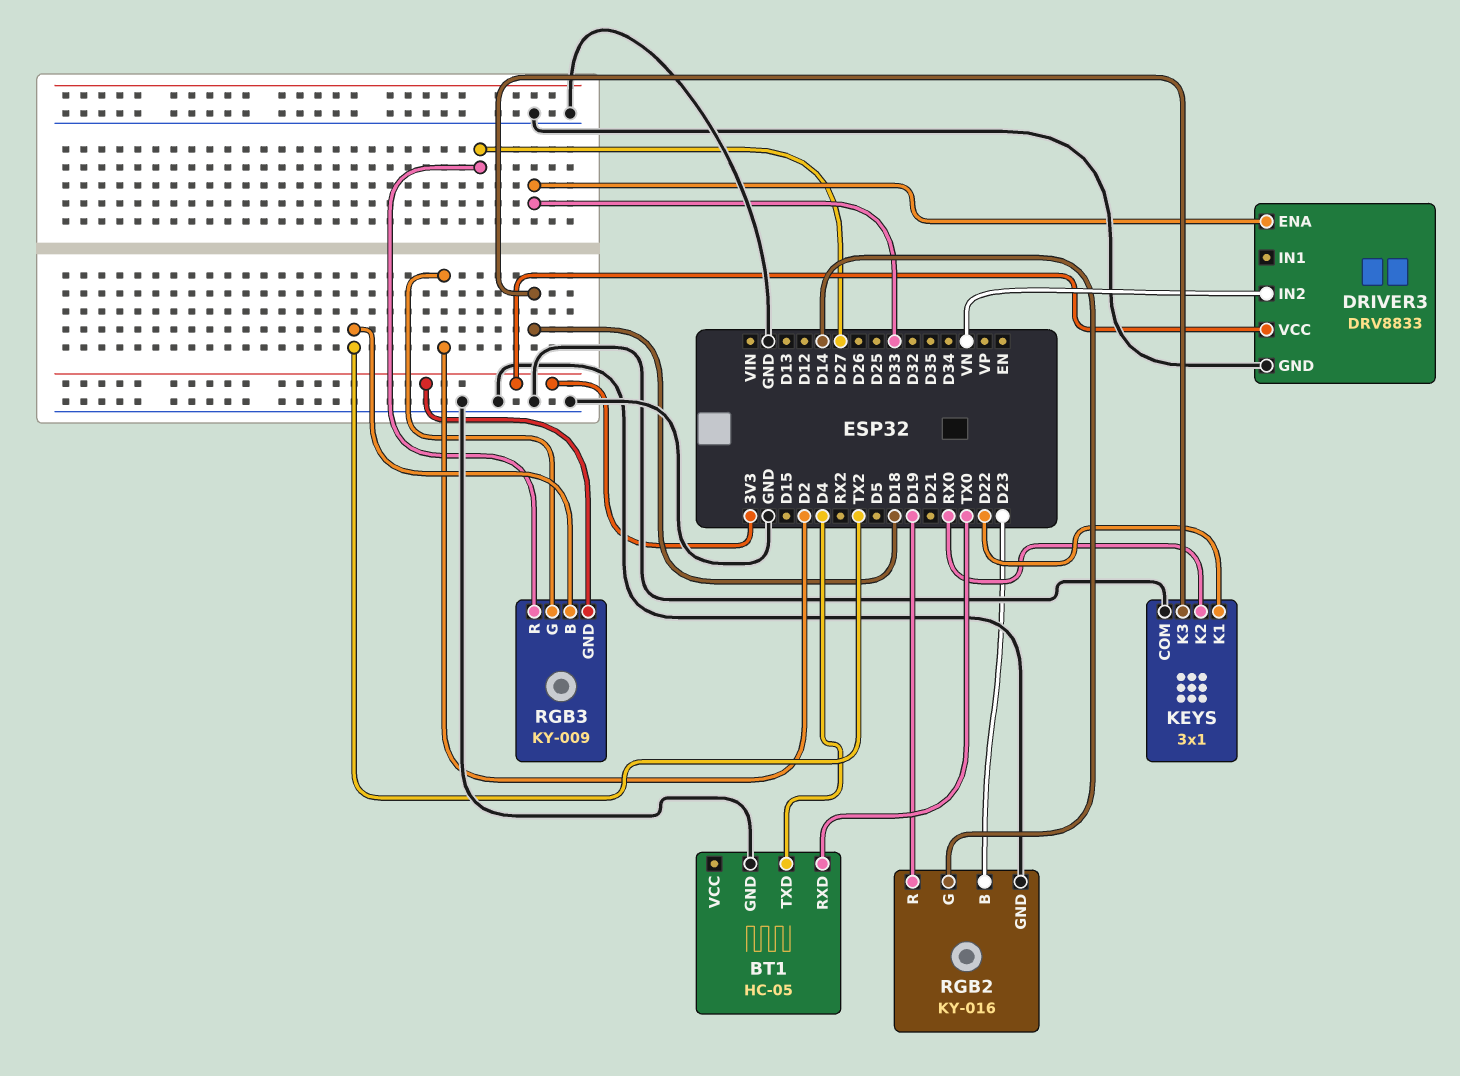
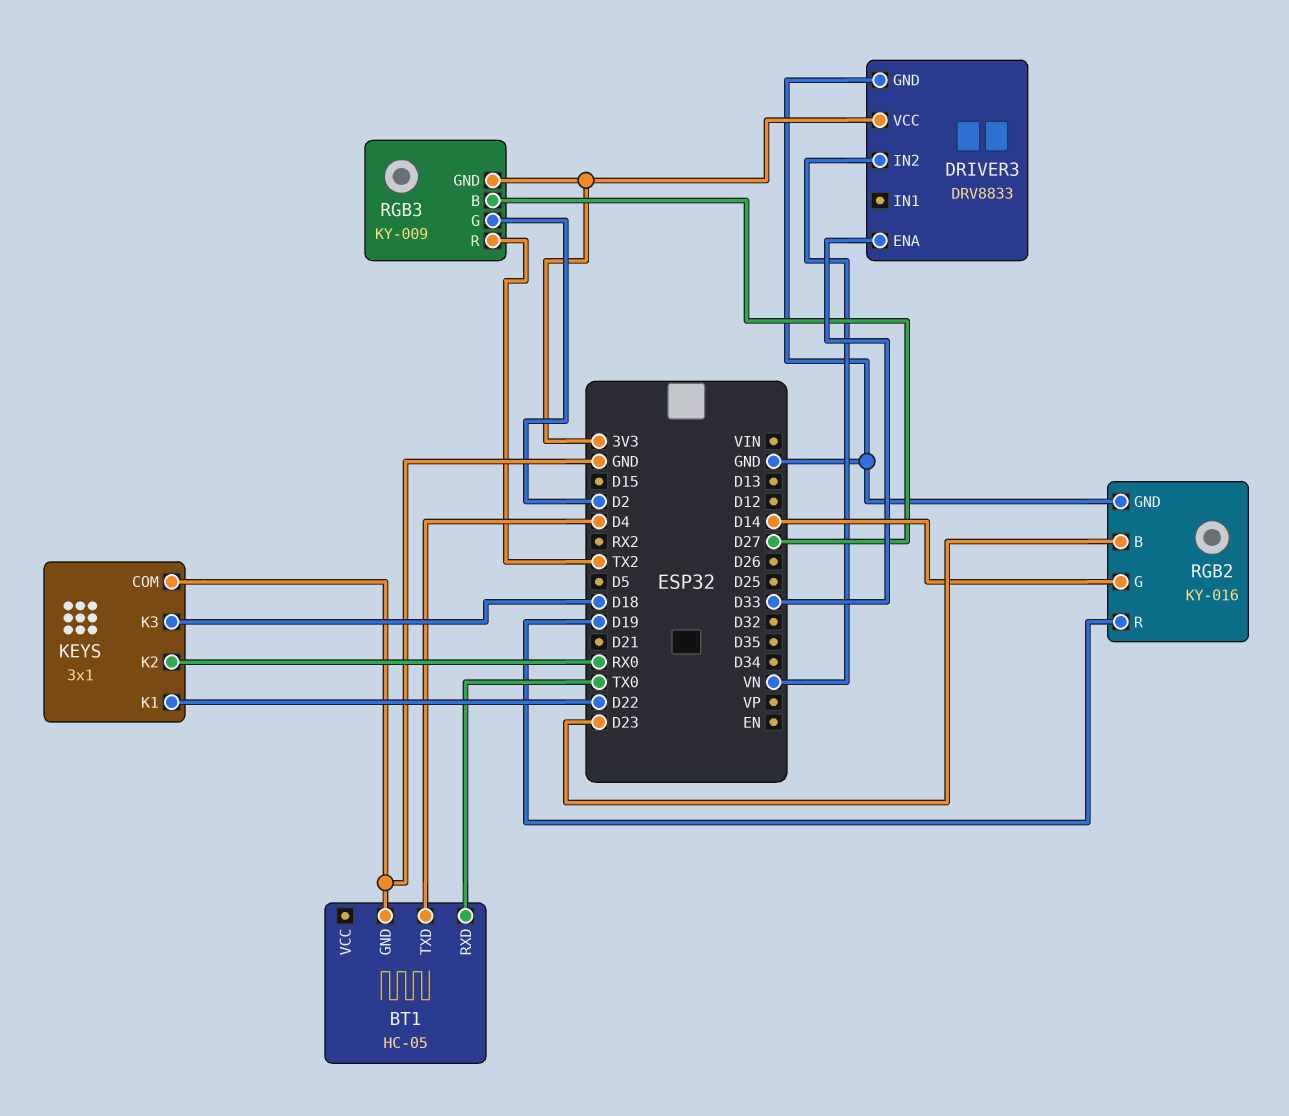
RGB3 pin B: TX2 -> D27
RGB3 pin R: D27 -> TX2

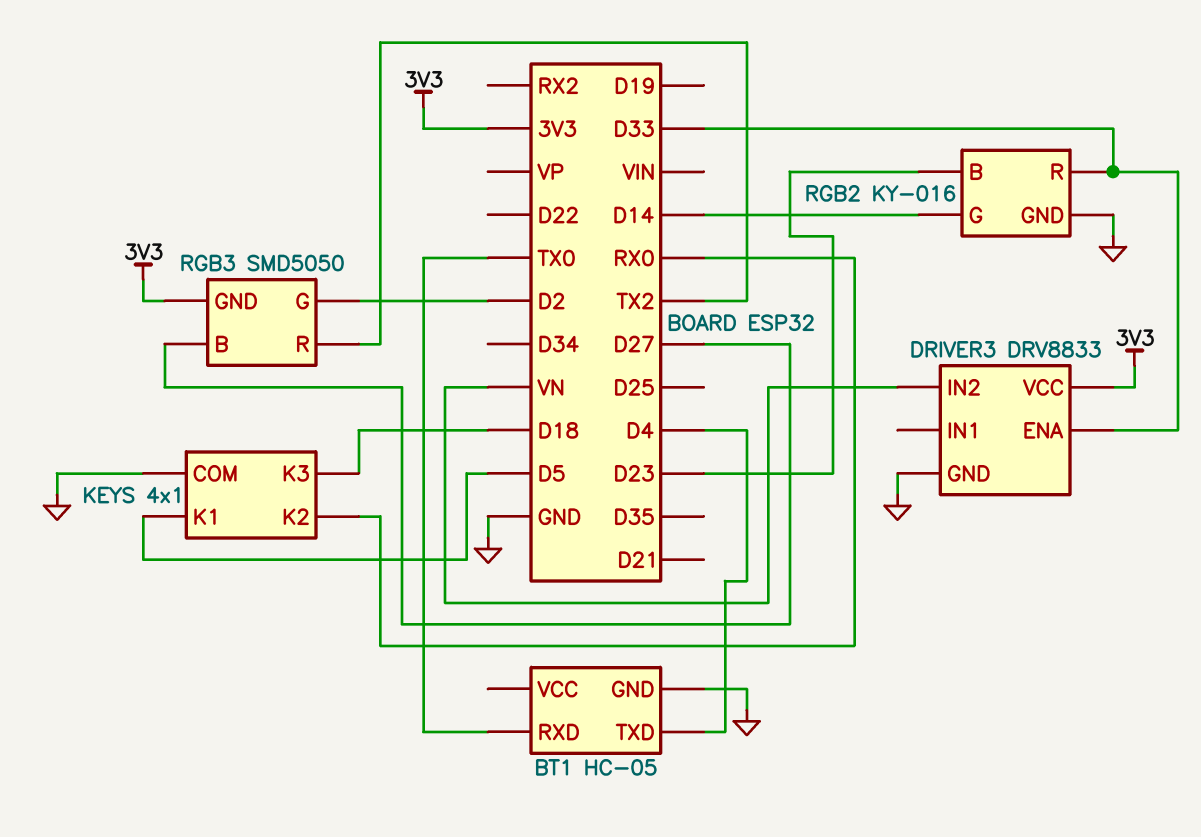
KEYS: 3x1 -> 4x1
KEYS pin K1: D22 -> D5
RGB2 pin R: D19 -> D33
RGB3: KY-009 -> SMD5050

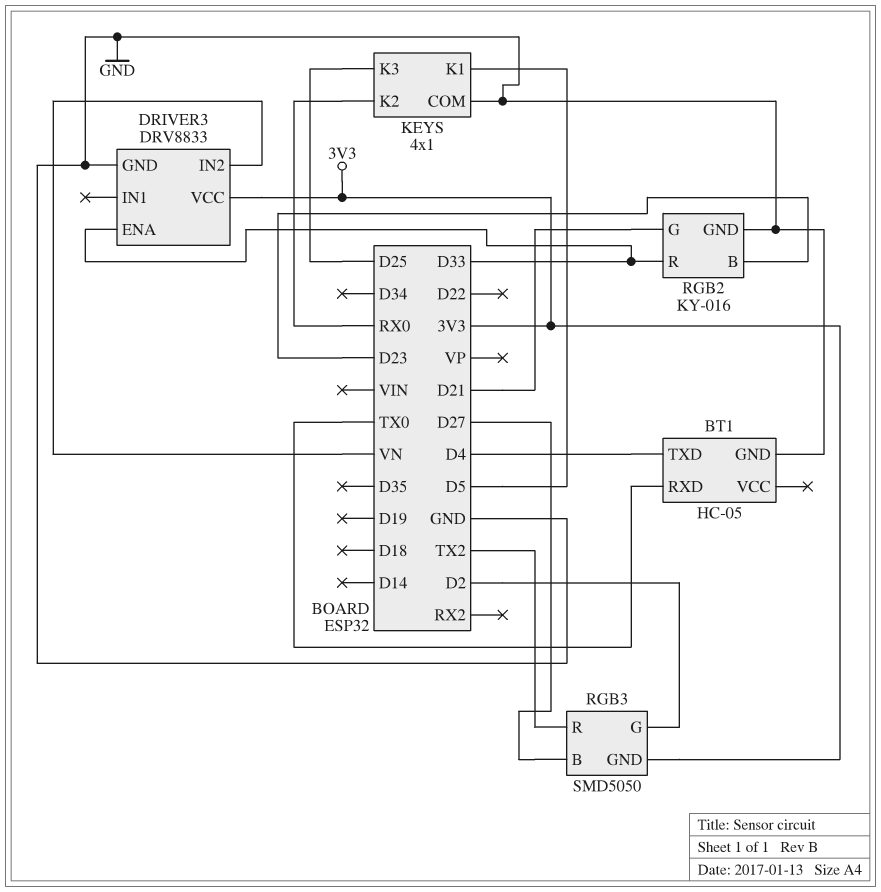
KEYS pin K3: D18 -> D25
RGB2 pin G: D14 -> D21

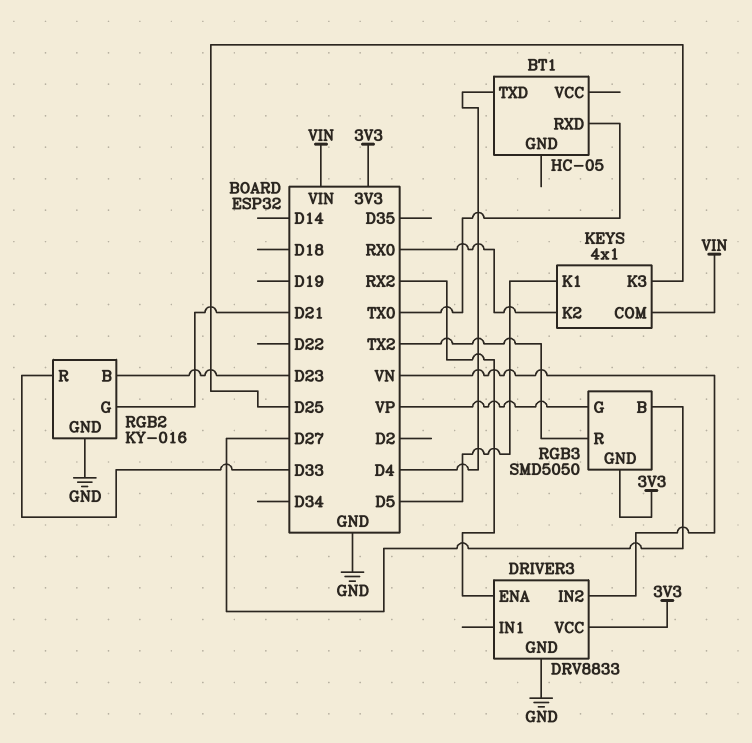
BT1 pin GND: GND -> none
DRIVER3 pin ENA: D33 -> RX2
KEYS pin COM: GND -> VIN
RGB3 pin G: D2 -> VP

